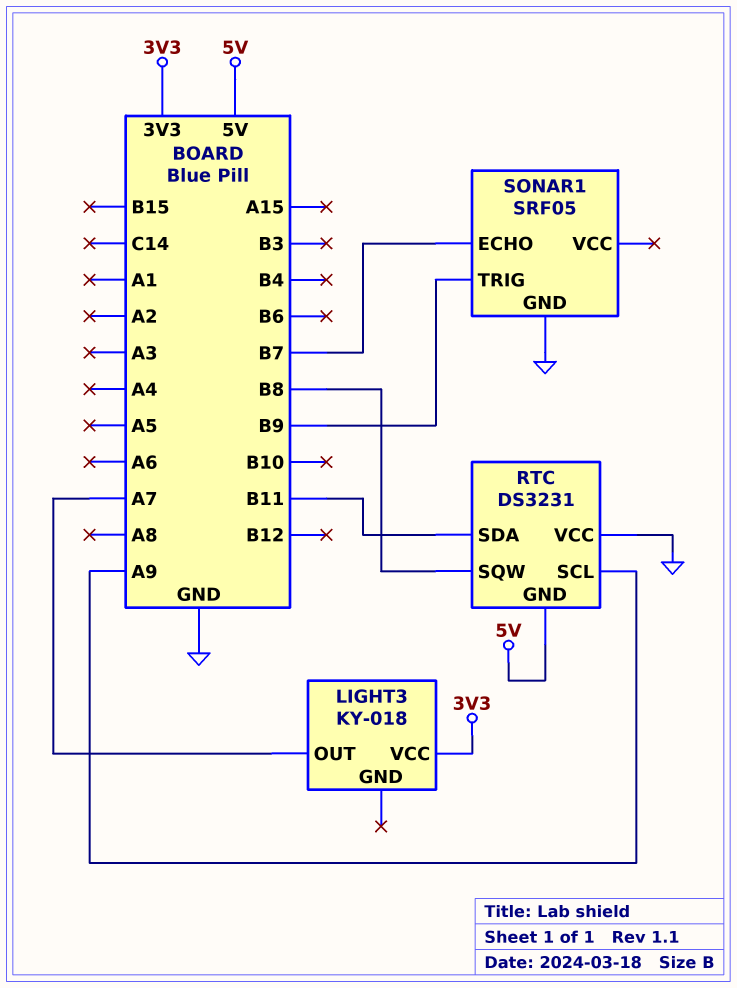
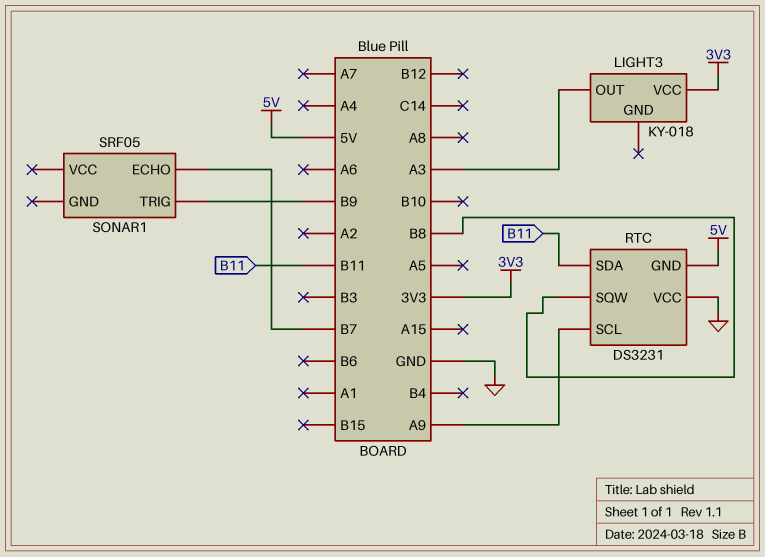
LIGHT3 pin OUT: A7 -> A3
SONAR1 pin GND: GND -> none

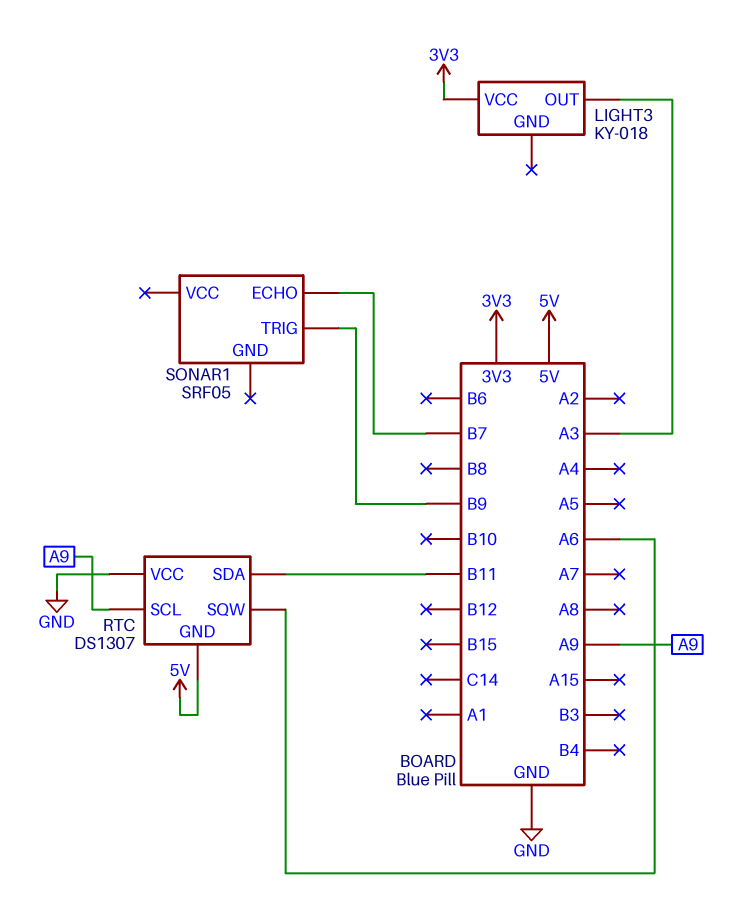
RTC: DS3231 -> DS1307
RTC pin SQW: B8 -> A6

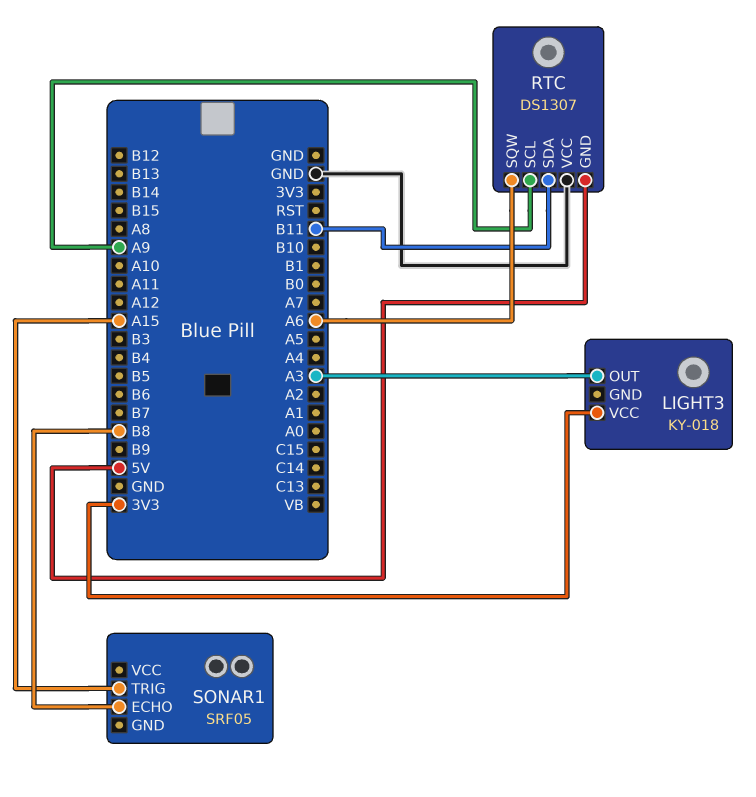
SONAR1 pin ECHO: B7 -> B8
SONAR1 pin TRIG: B9 -> A15

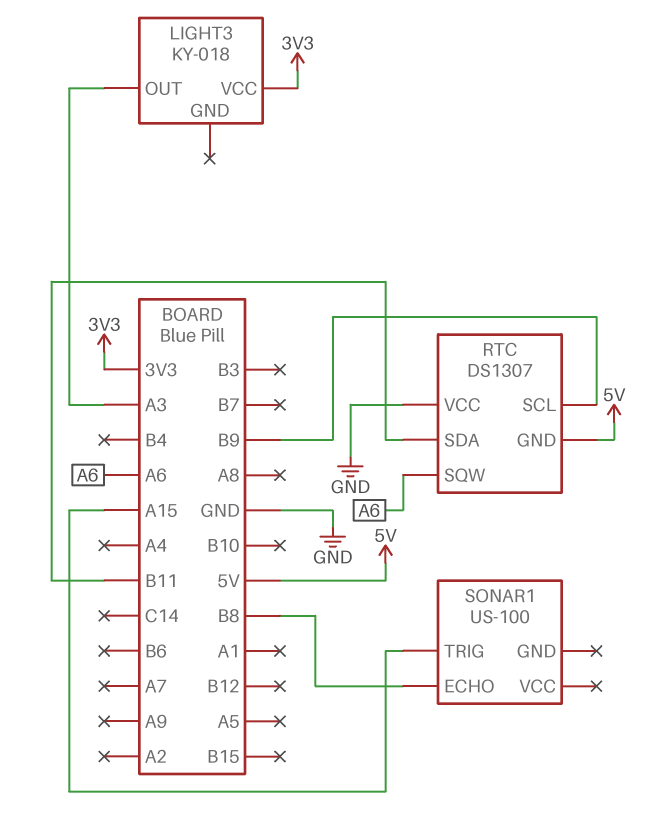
RTC pin SCL: A9 -> B9
SONAR1: SRF05 -> US-100

